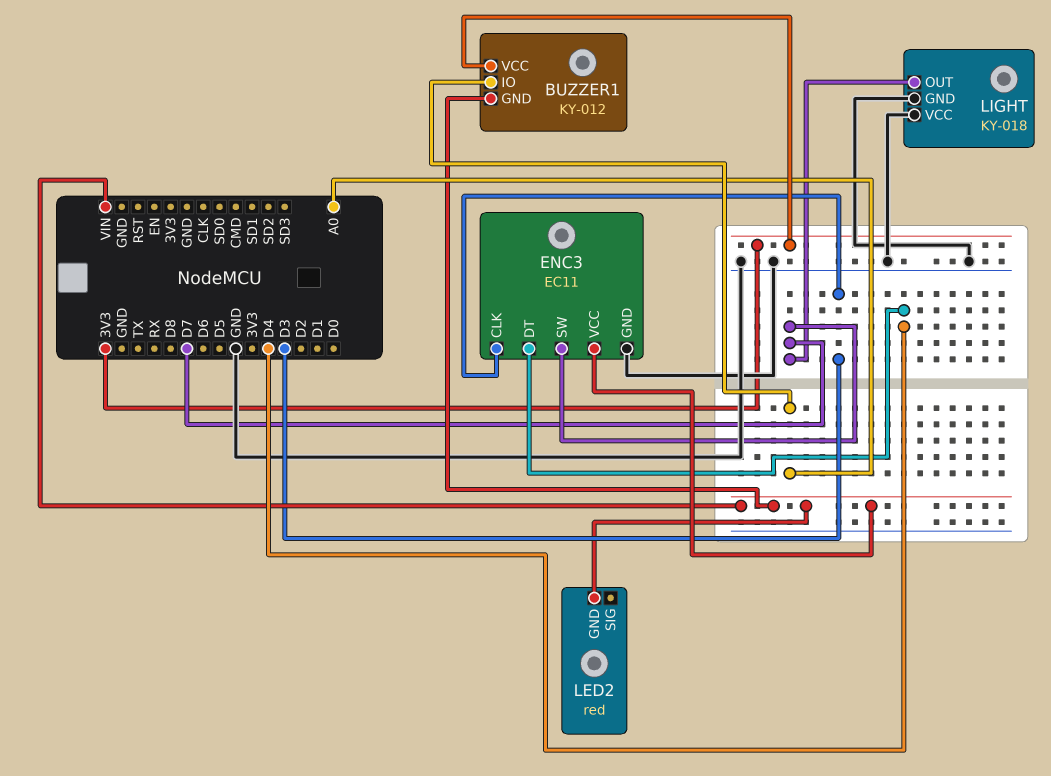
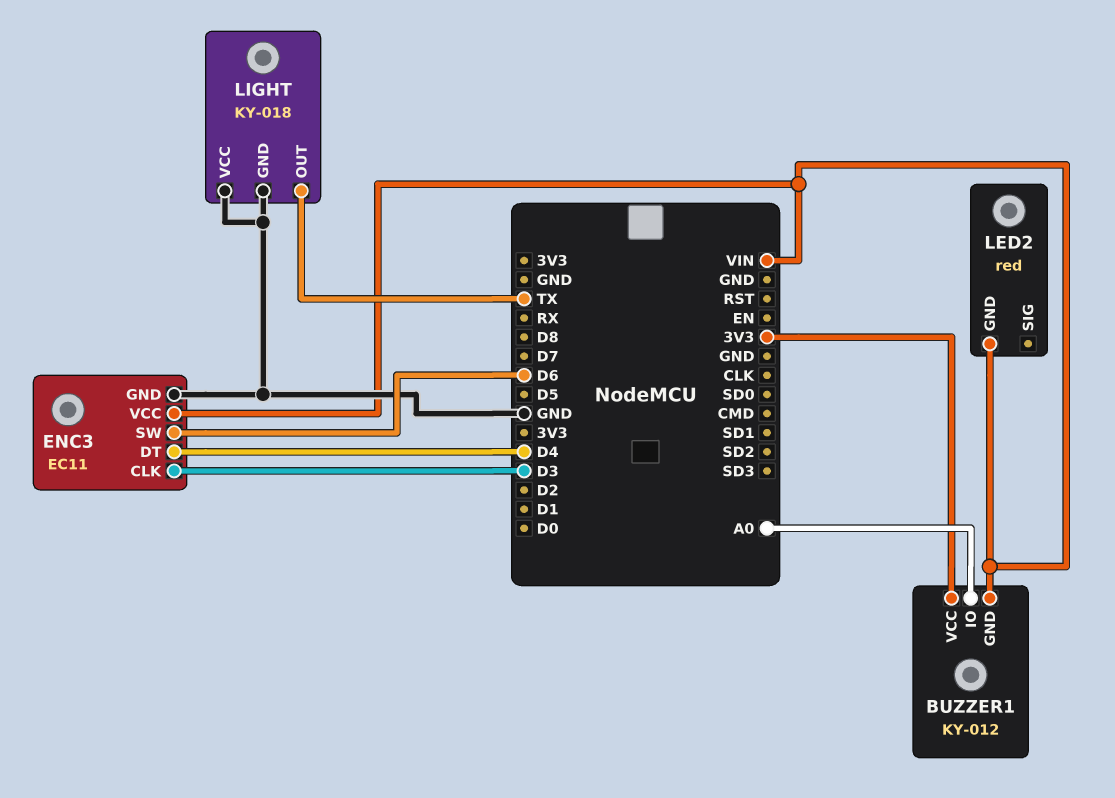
ENC3 pin SW: D7 -> D6
LIGHT pin OUT: D7 -> TX

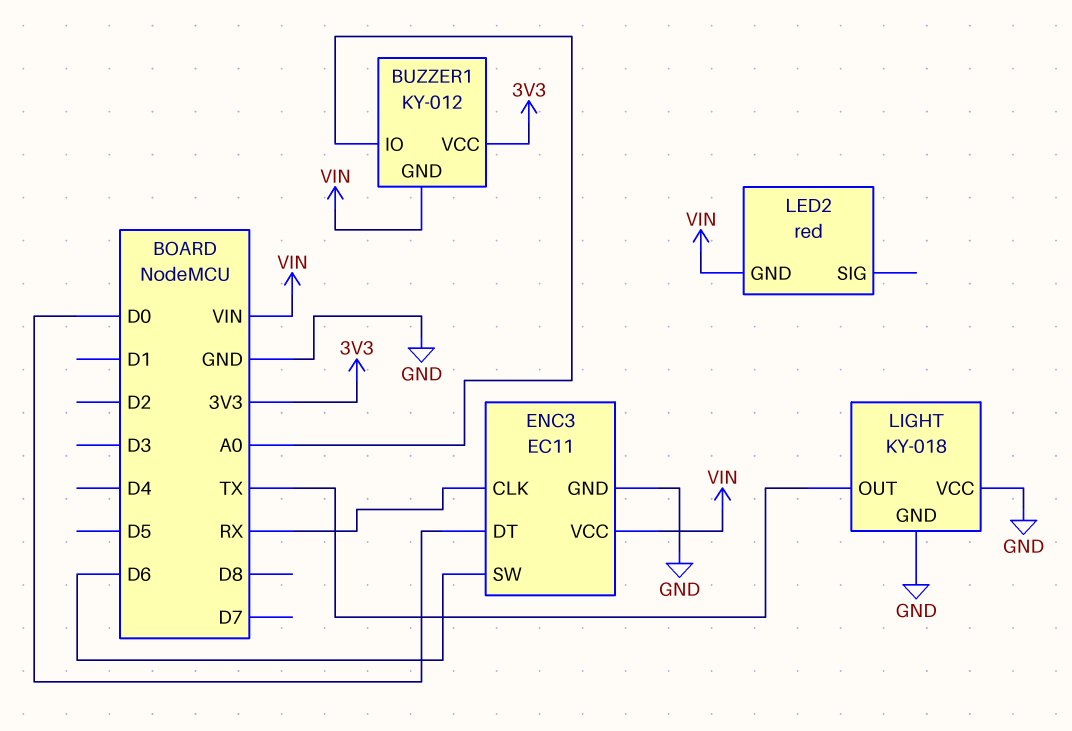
ENC3 pin CLK: D3 -> RX
ENC3 pin DT: D4 -> D0

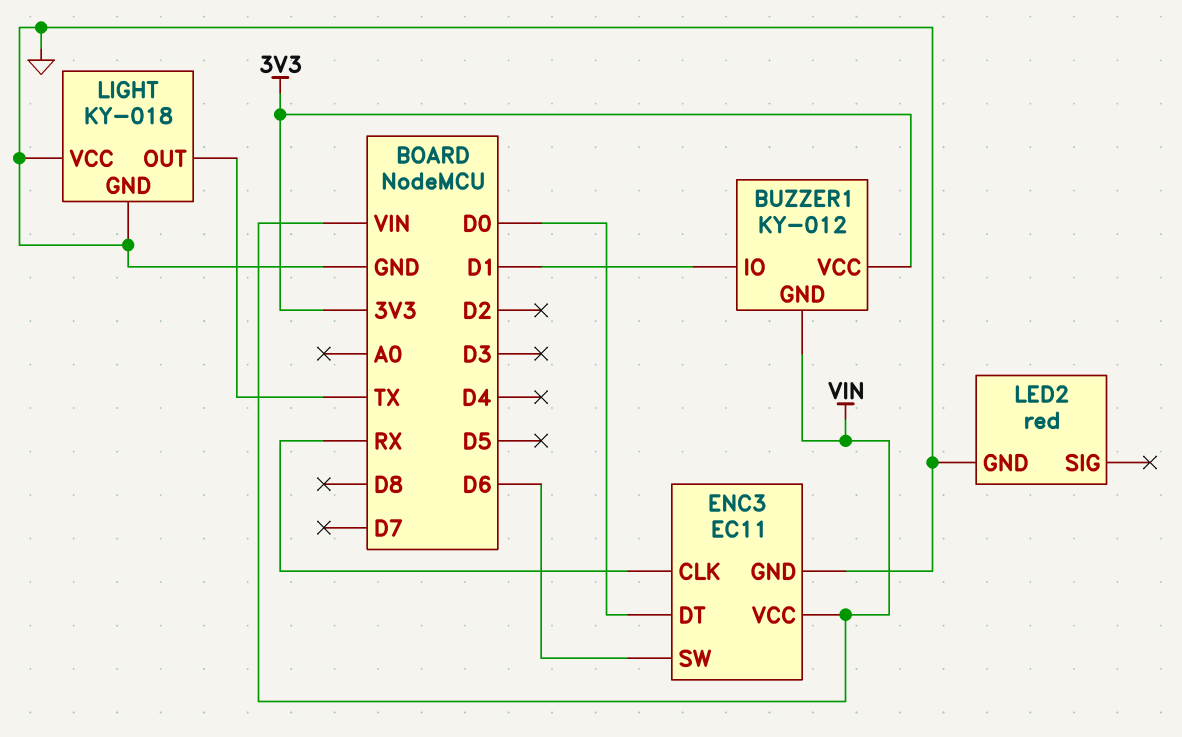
BUZZER1 pin IO: A0 -> D1
LED2 pin GND: VIN -> GND

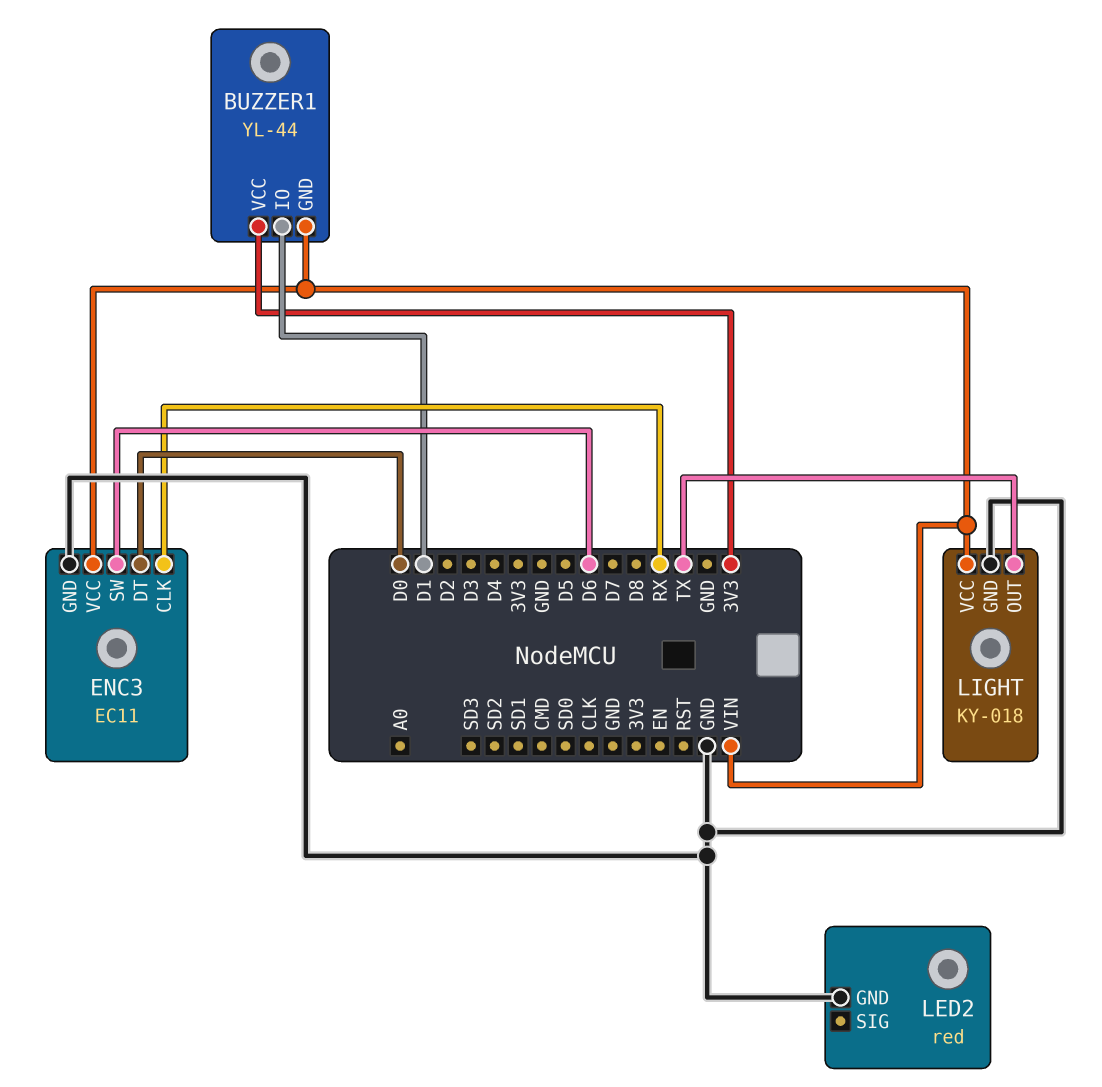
BUZZER1: KY-012 -> YL-44
LIGHT pin VCC: GND -> VIN

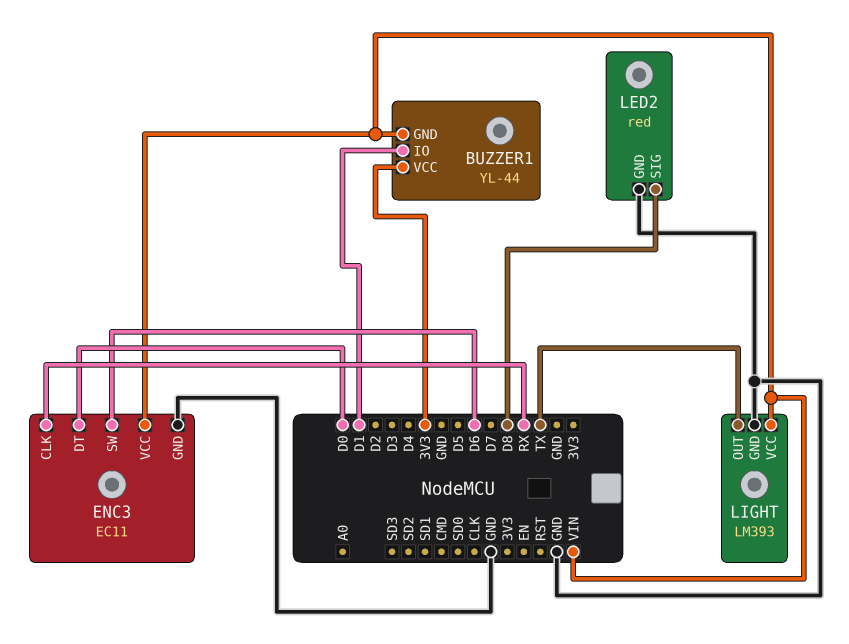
LED2 pin SIG: none -> D8
LIGHT: KY-018 -> LM393

